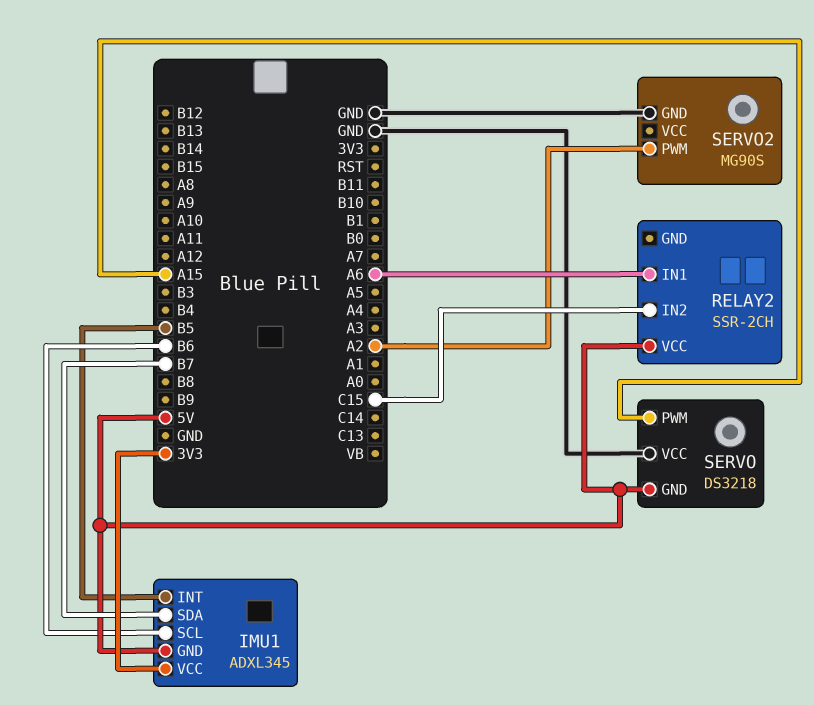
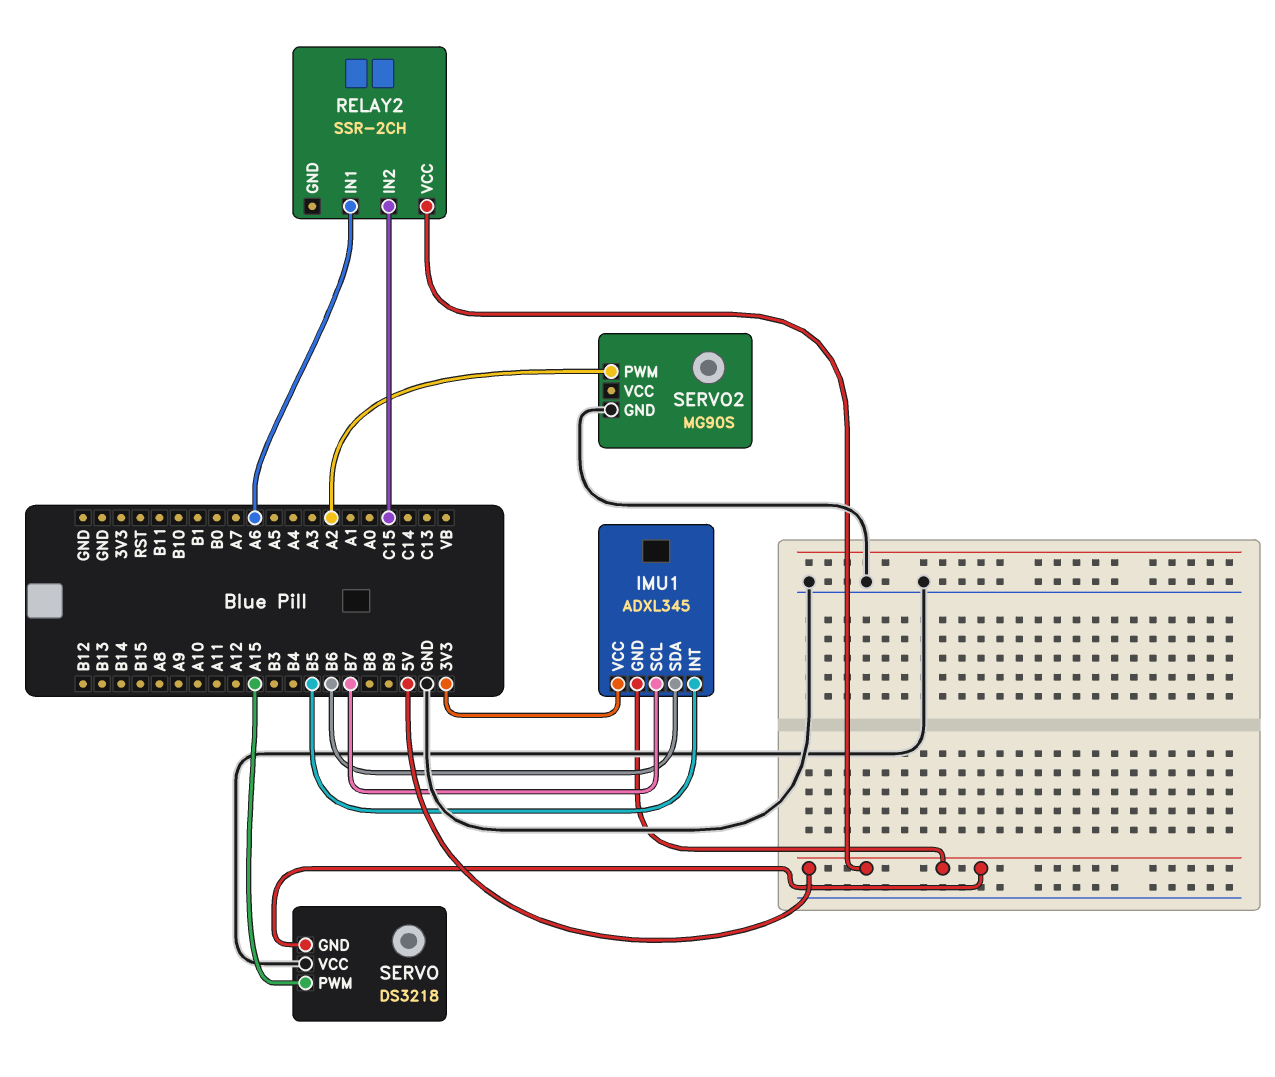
IMU1 pin SCL: B6 -> B7
IMU1 pin SDA: B7 -> B6

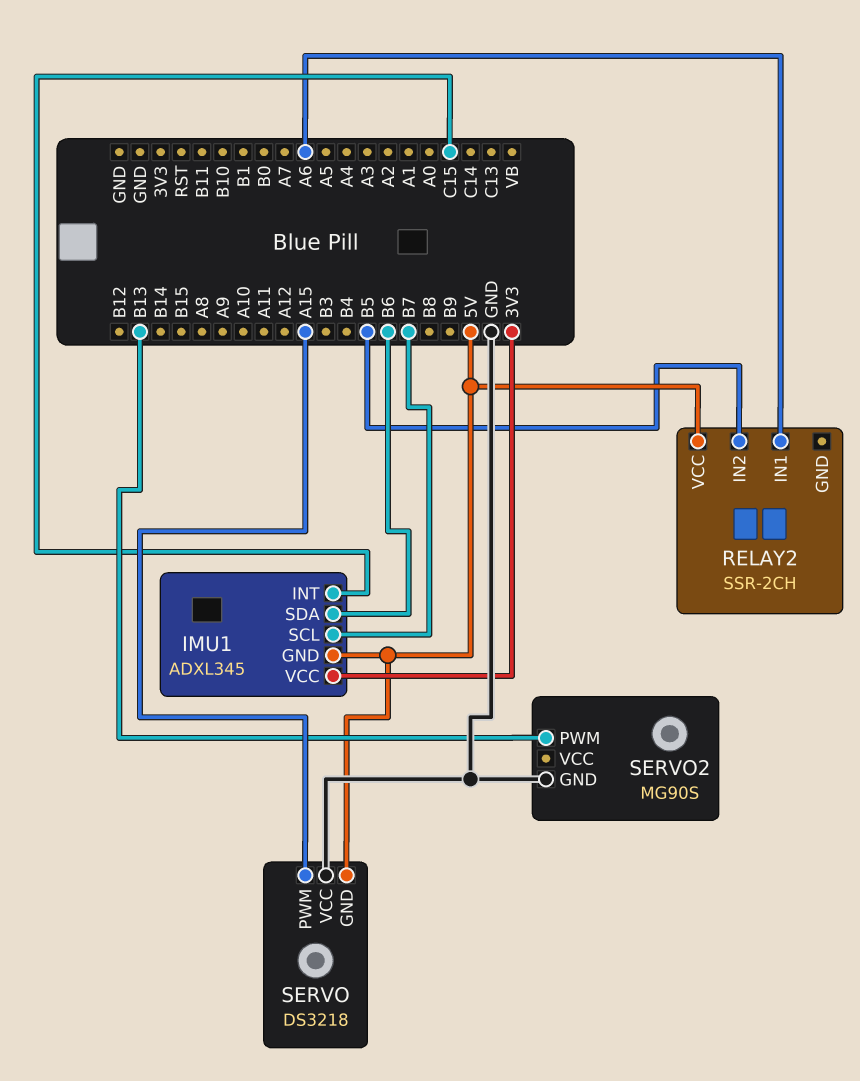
IMU1 pin INT: B5 -> C15
RELAY2 pin IN2: C15 -> B5
SERVO2 pin PWM: A2 -> B13

